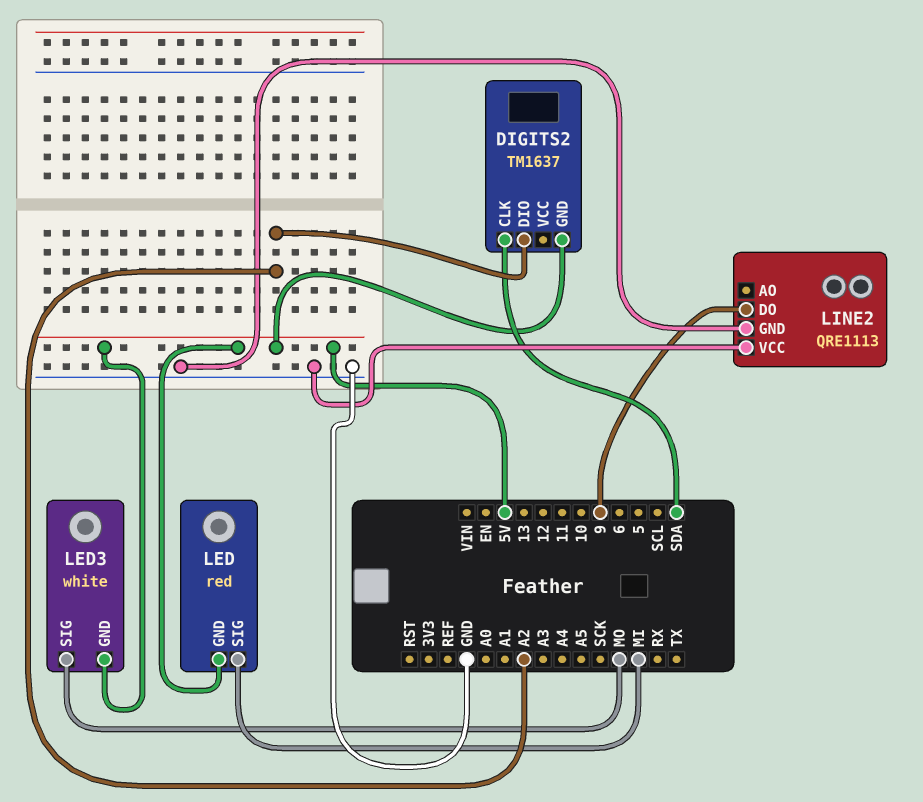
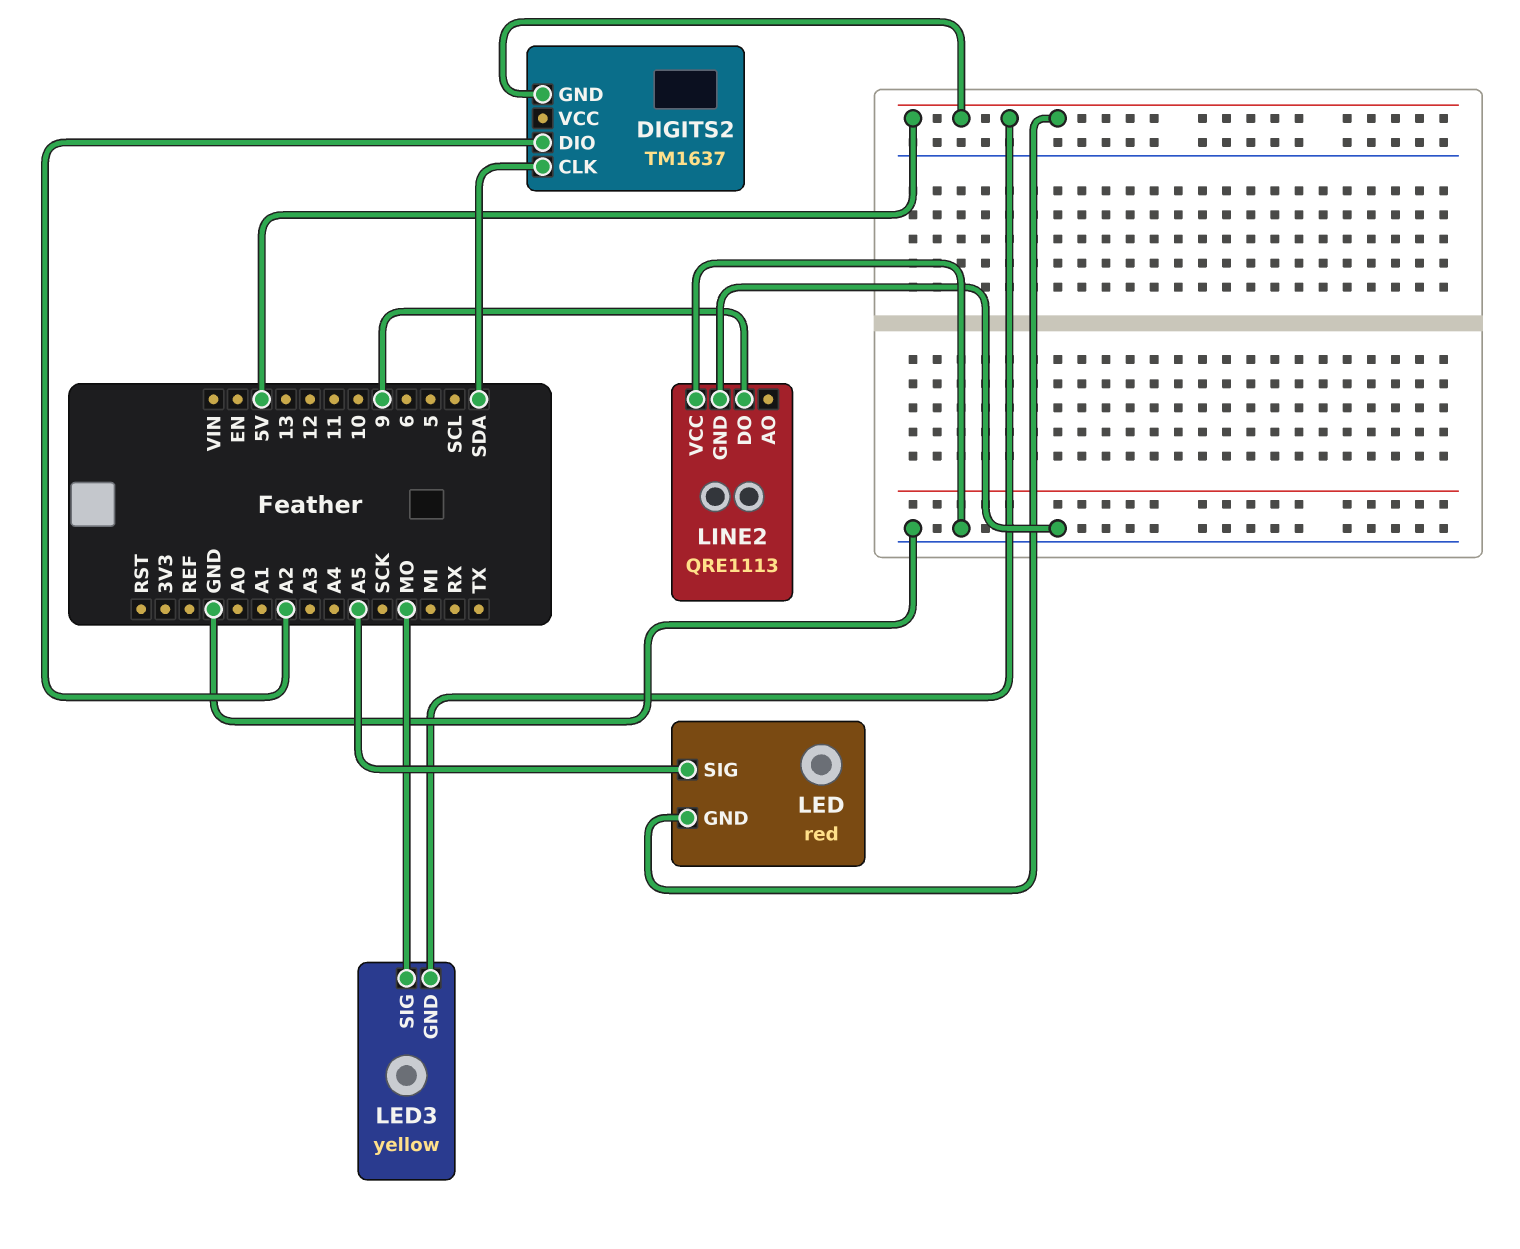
LED pin SIG: MI -> A5
LED3: white -> yellow

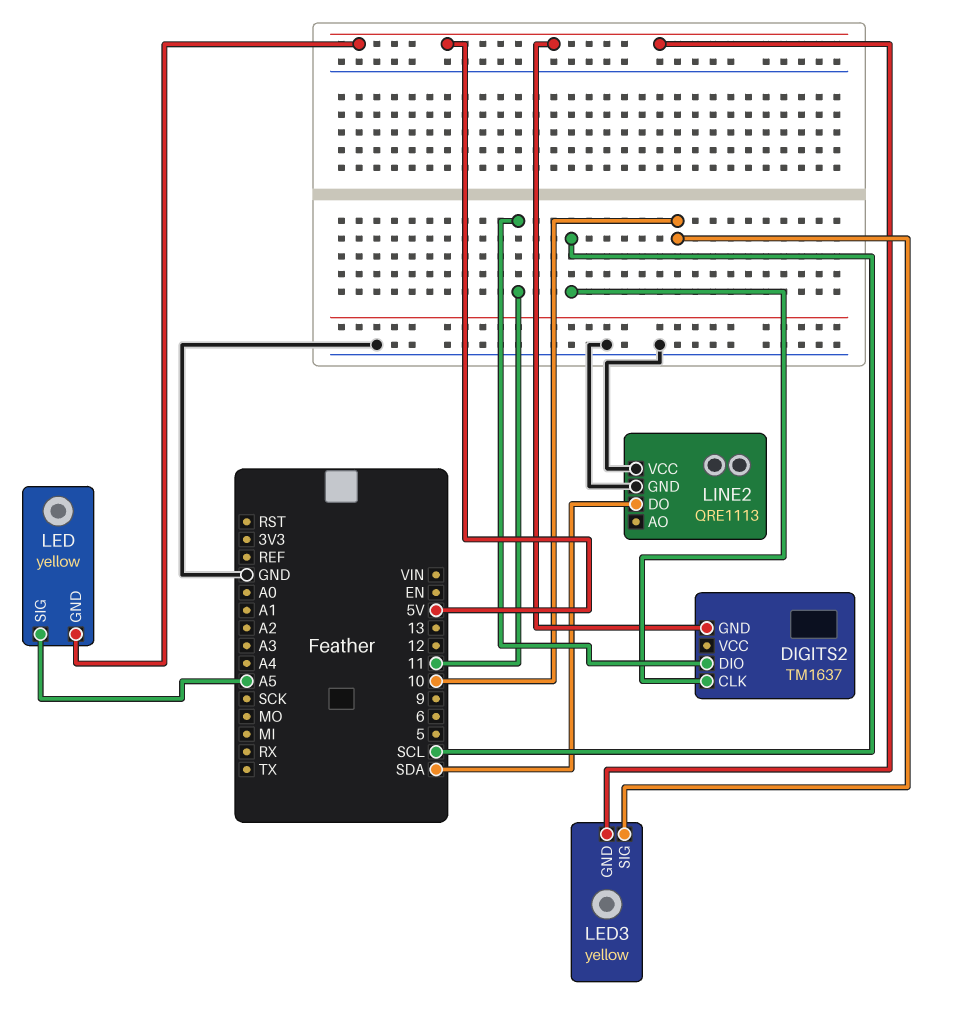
DIGITS2 pin CLK: SDA -> SCL
DIGITS2 pin DIO: A2 -> 11
LED: red -> yellow
LED3 pin SIG: MO -> 10
LINE2 pin DO: 9 -> SDA

